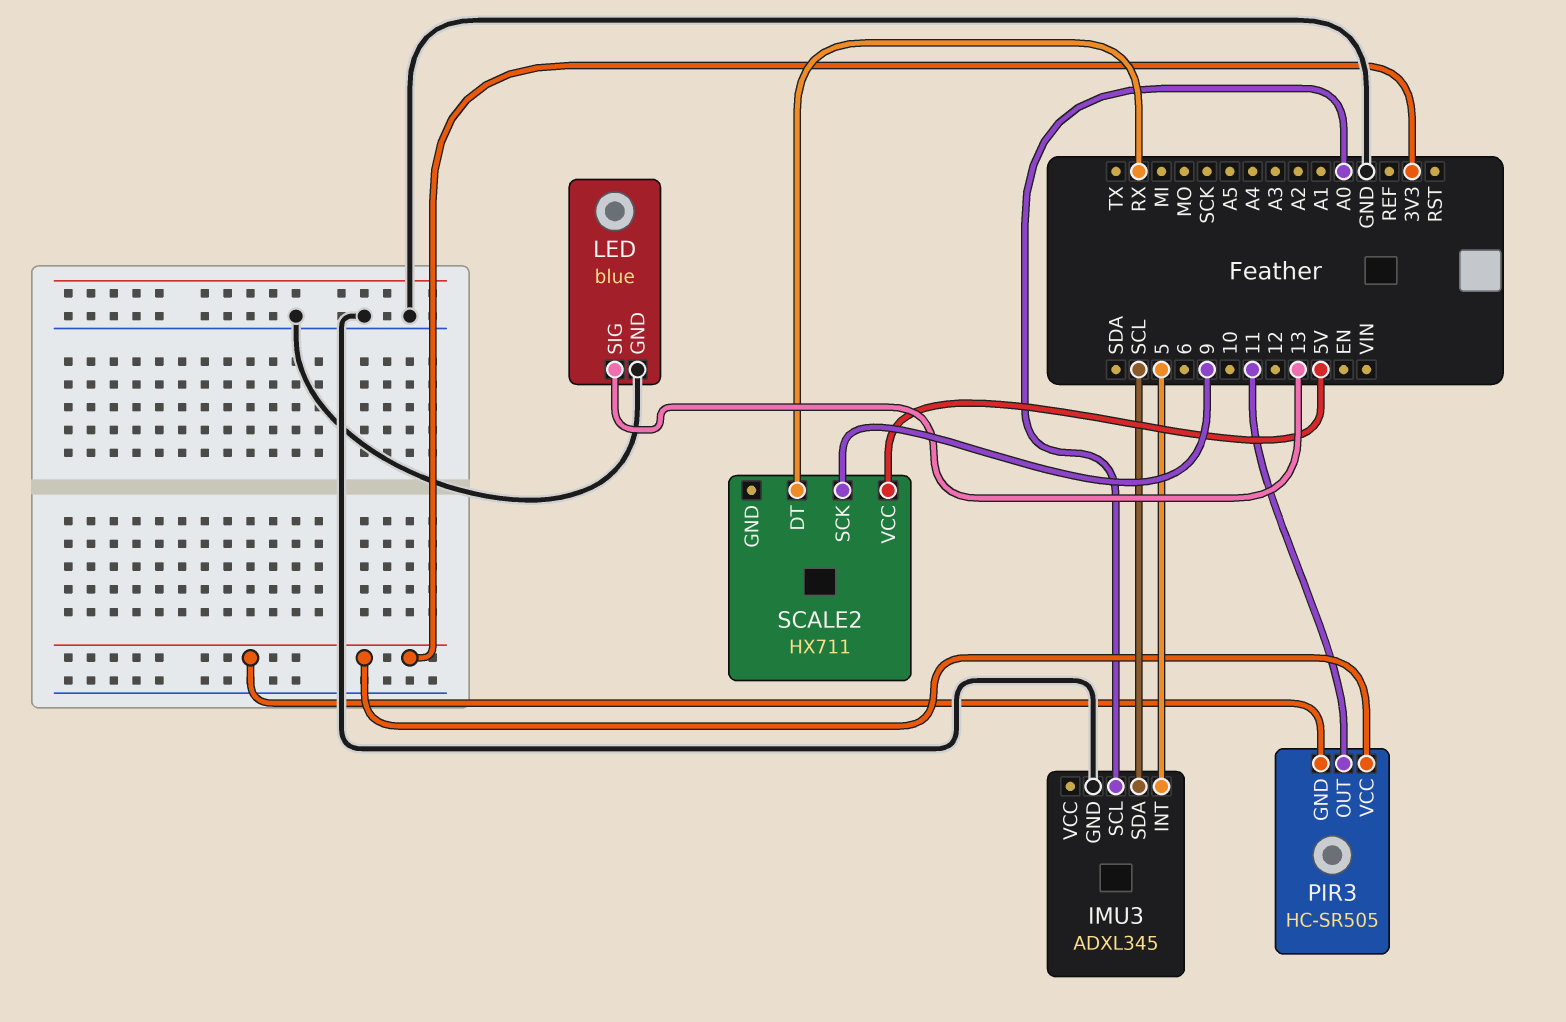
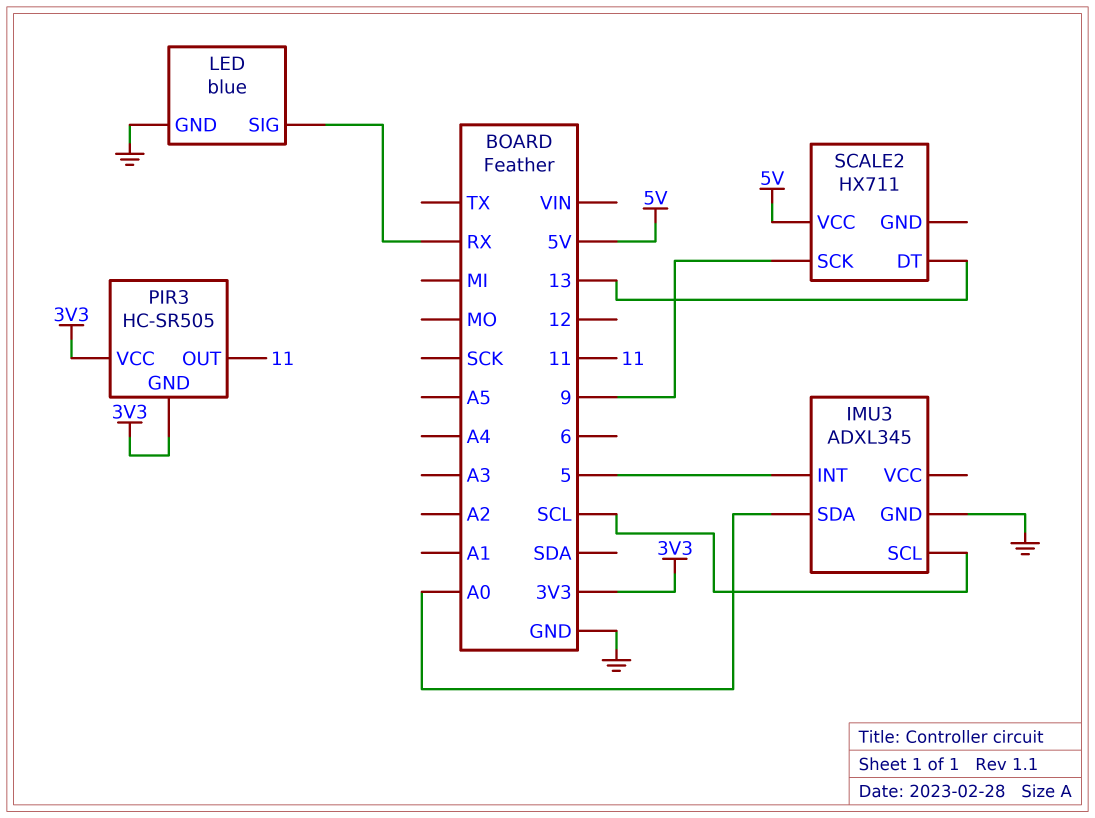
IMU3 pin SCL: A0 -> SCL
IMU3 pin SDA: SCL -> A0
LED pin SIG: 13 -> RX
SCALE2 pin DT: RX -> 13

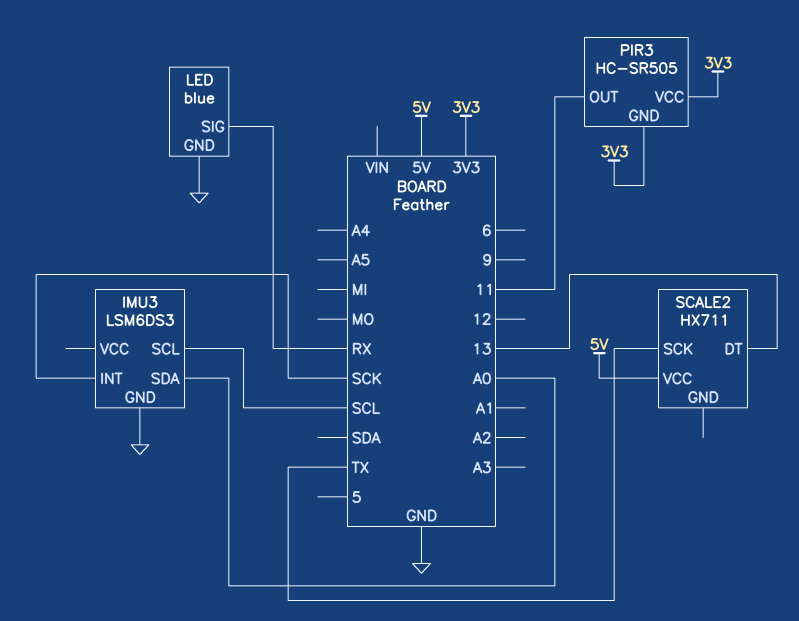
IMU3: ADXL345 -> LSM6DS3
IMU3 pin INT: 5 -> SCK
SCALE2 pin SCK: 9 -> TX

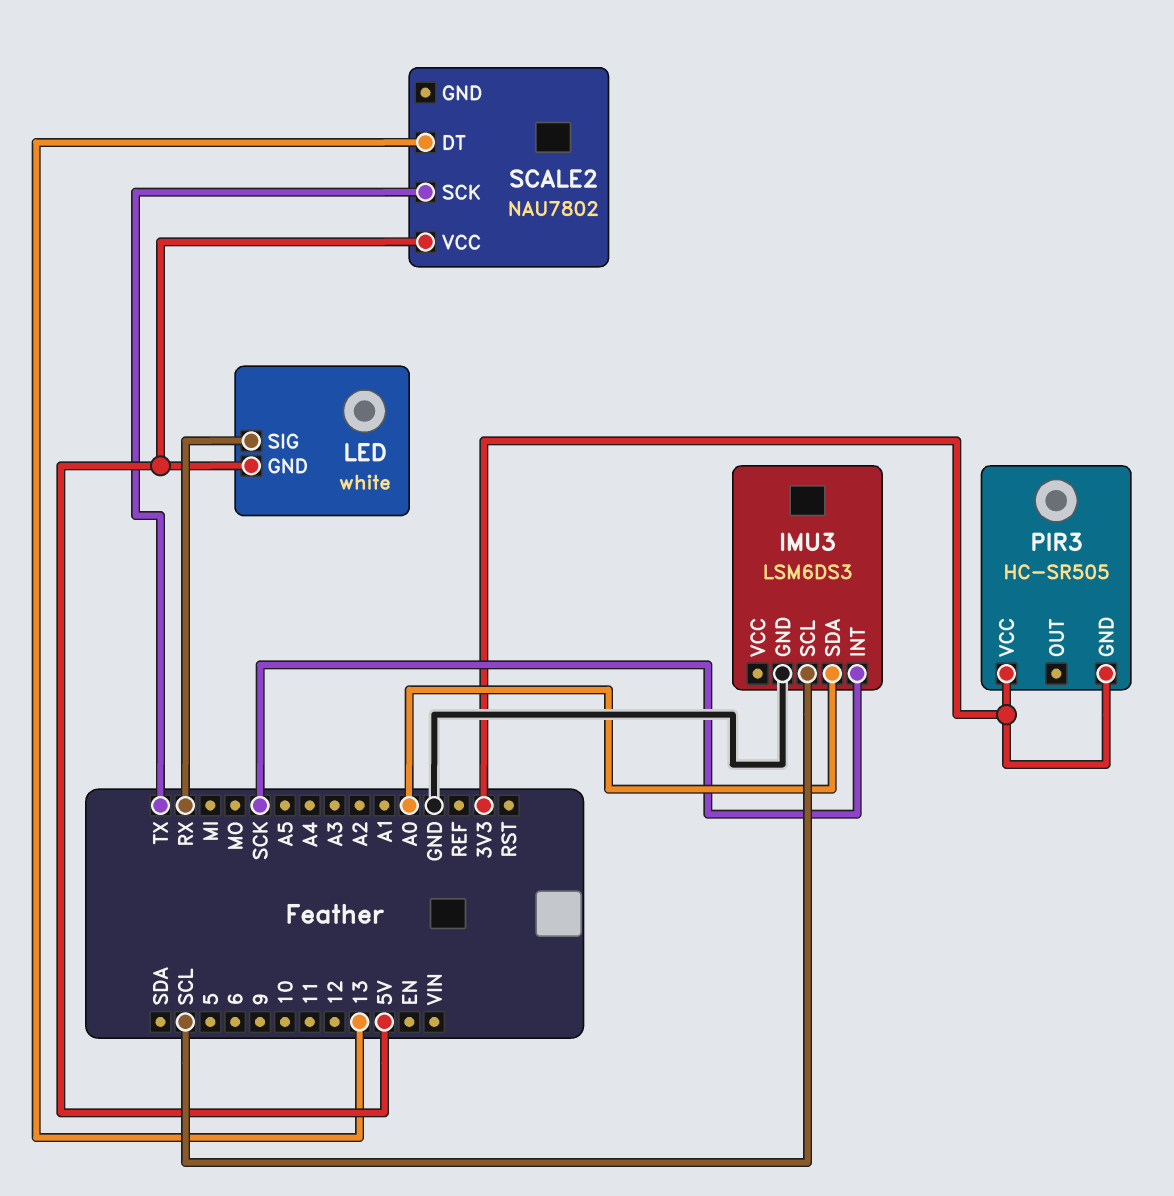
LED: blue -> white
LED pin GND: GND -> 5V
PIR3 pin OUT: 11 -> none
SCALE2: HX711 -> NAU7802

